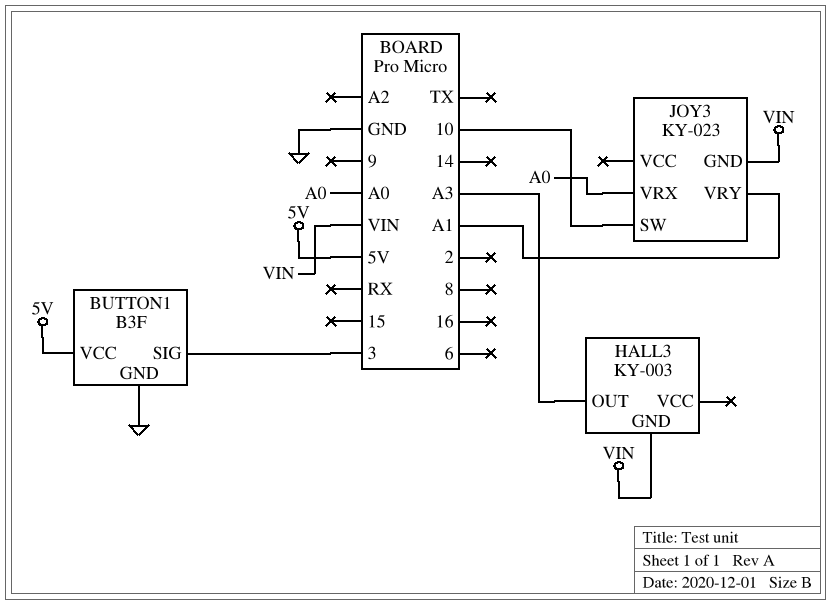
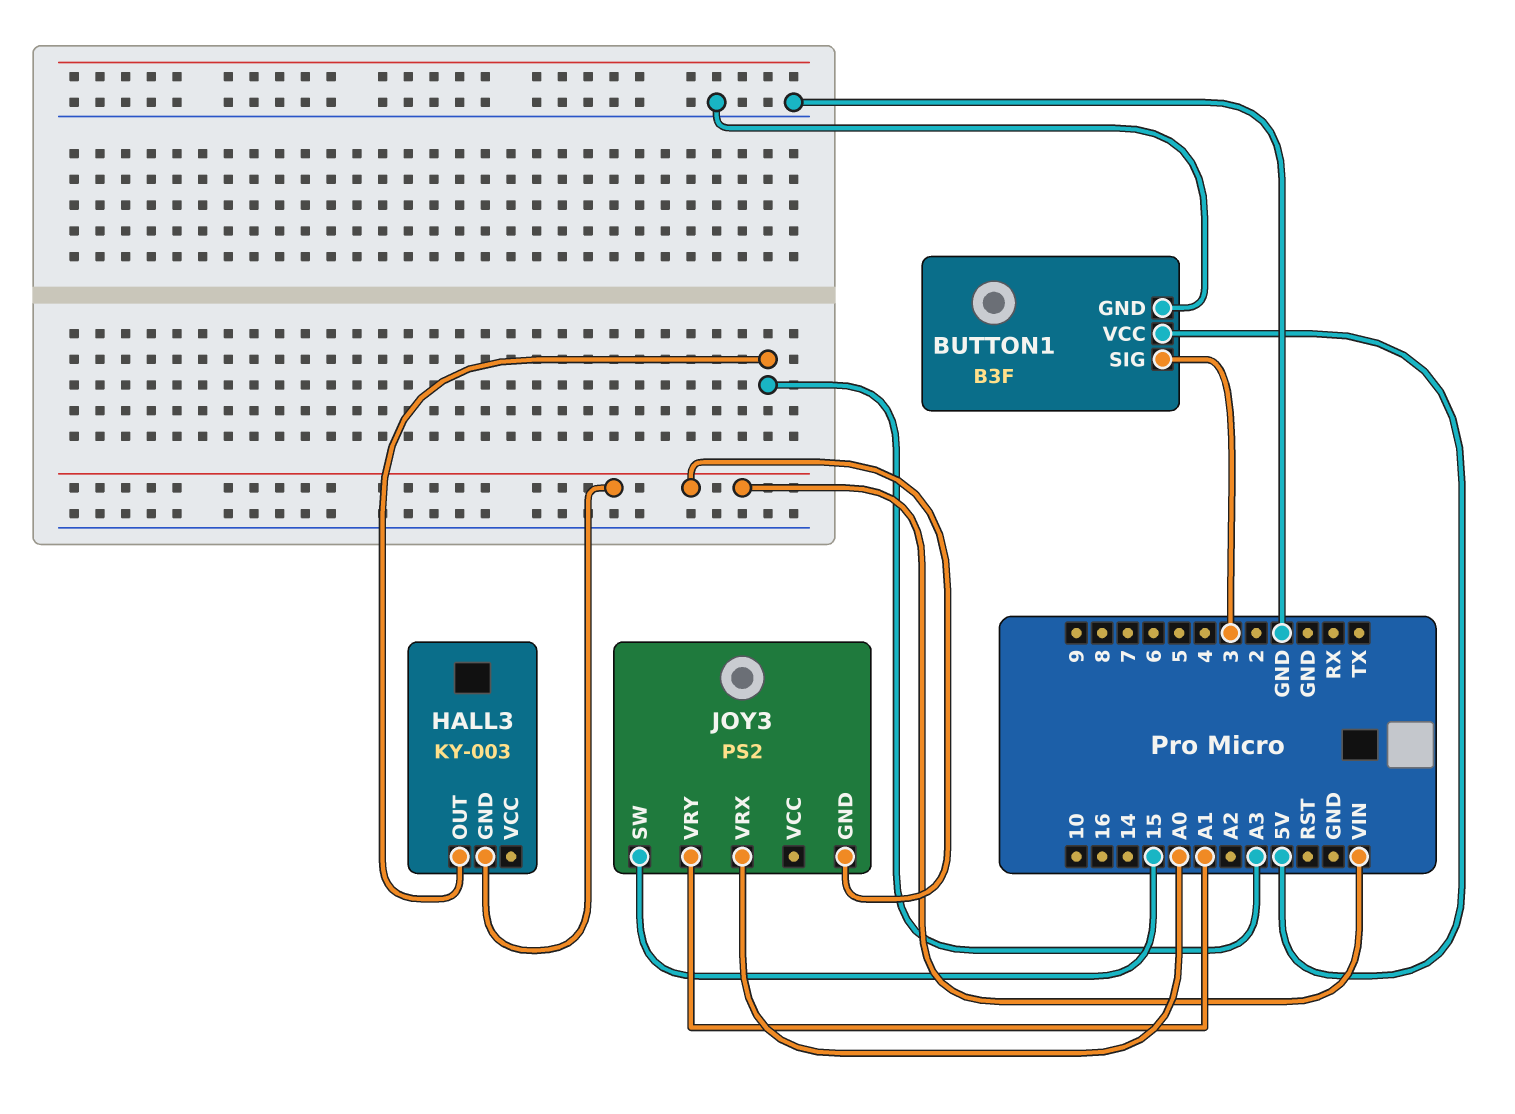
JOY3: KY-023 -> PS2
JOY3 pin SW: 10 -> 15

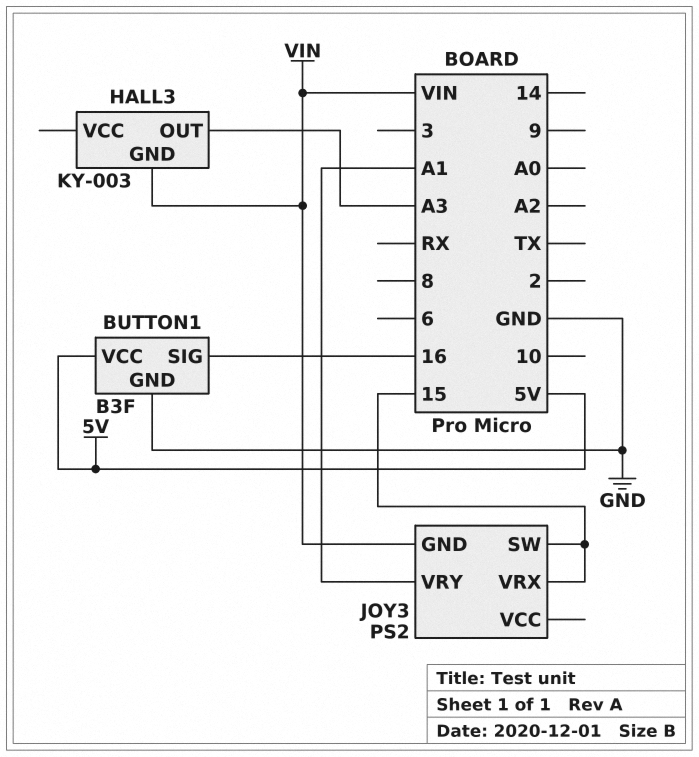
BUTTON1 pin SIG: 3 -> 16
JOY3 pin VRX: A0 -> 15

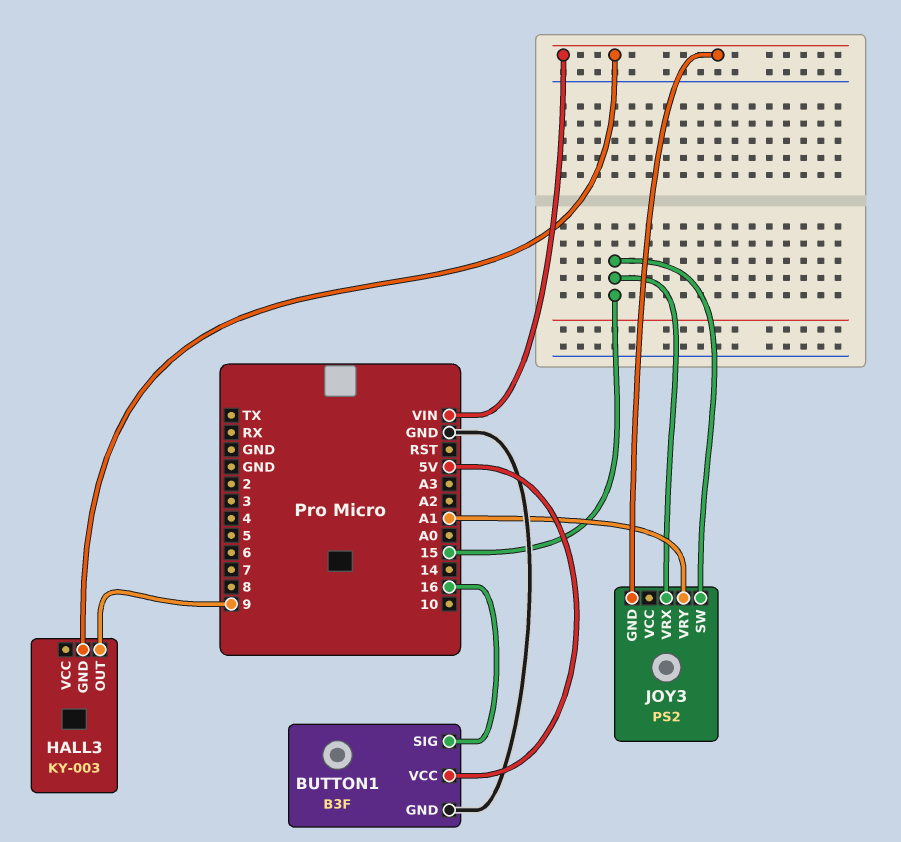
HALL3 pin OUT: A3 -> 9

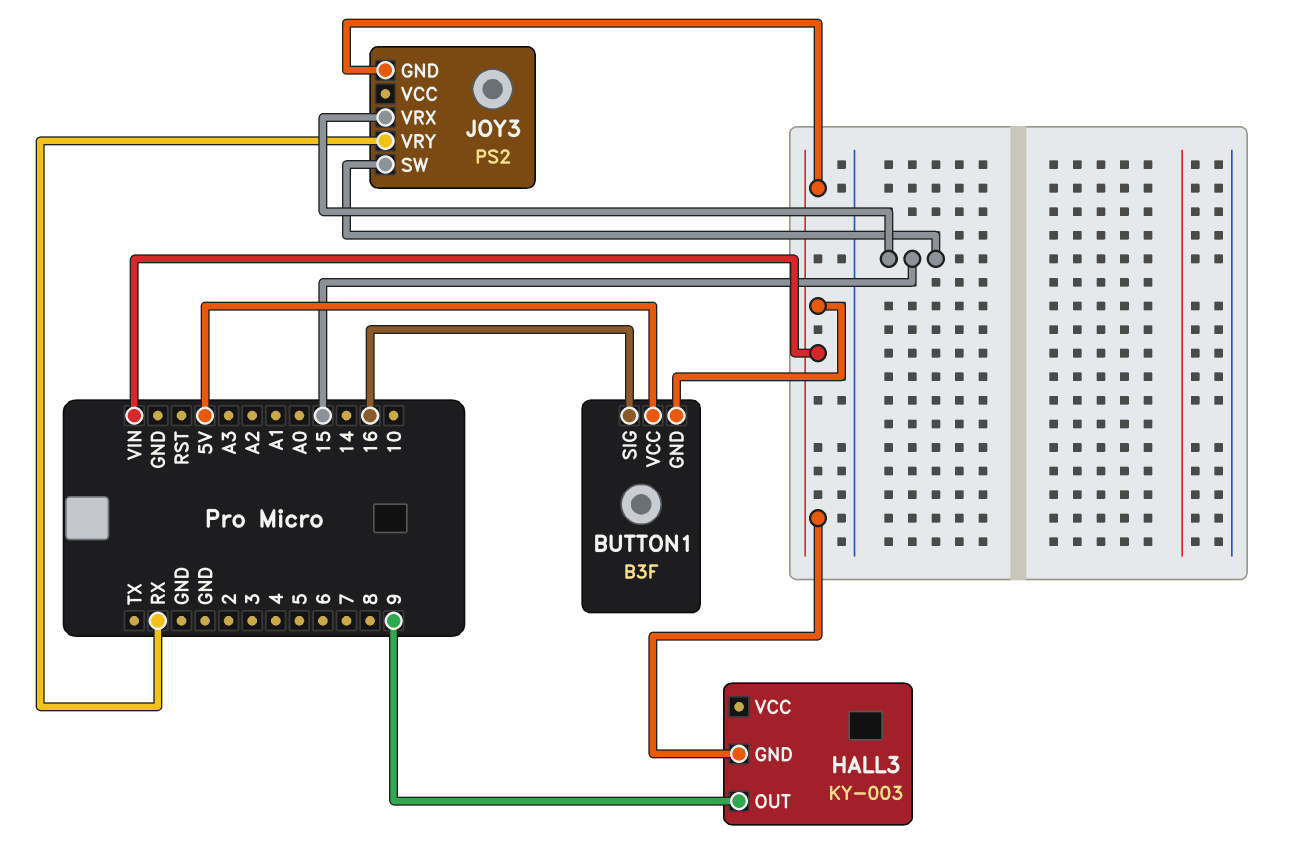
BUTTON1 pin GND: GND -> VIN
JOY3 pin VRY: A1 -> RX

